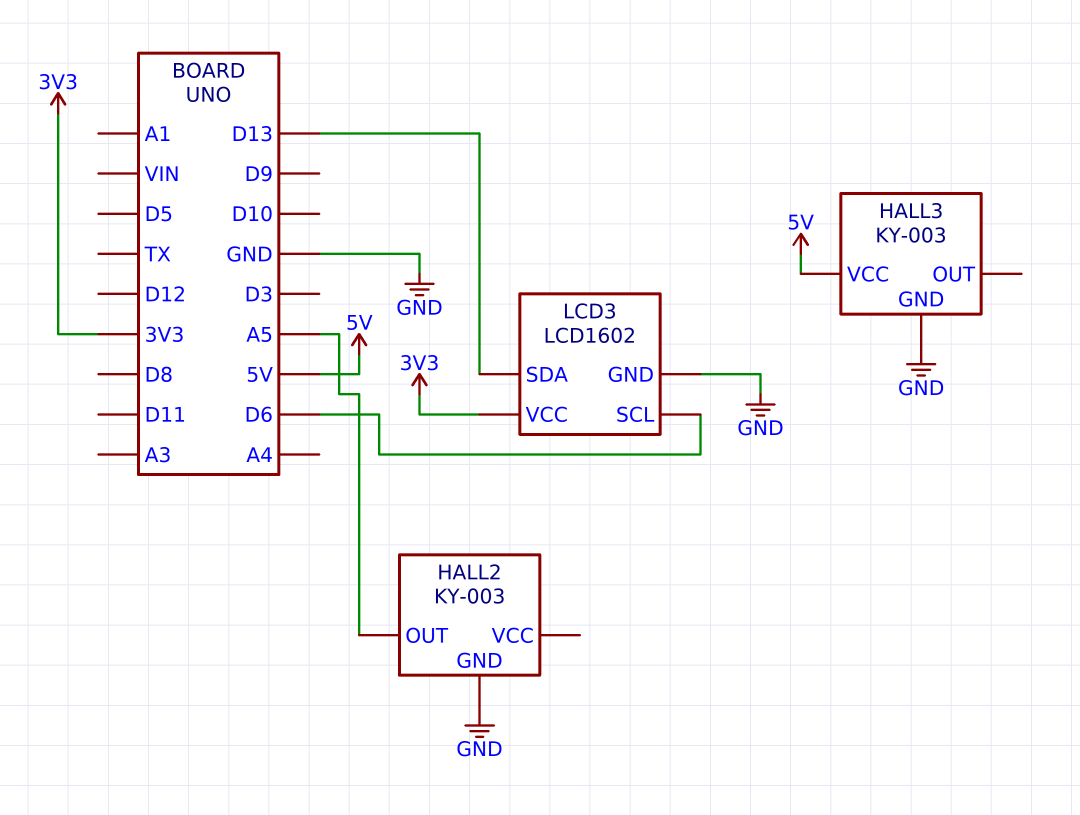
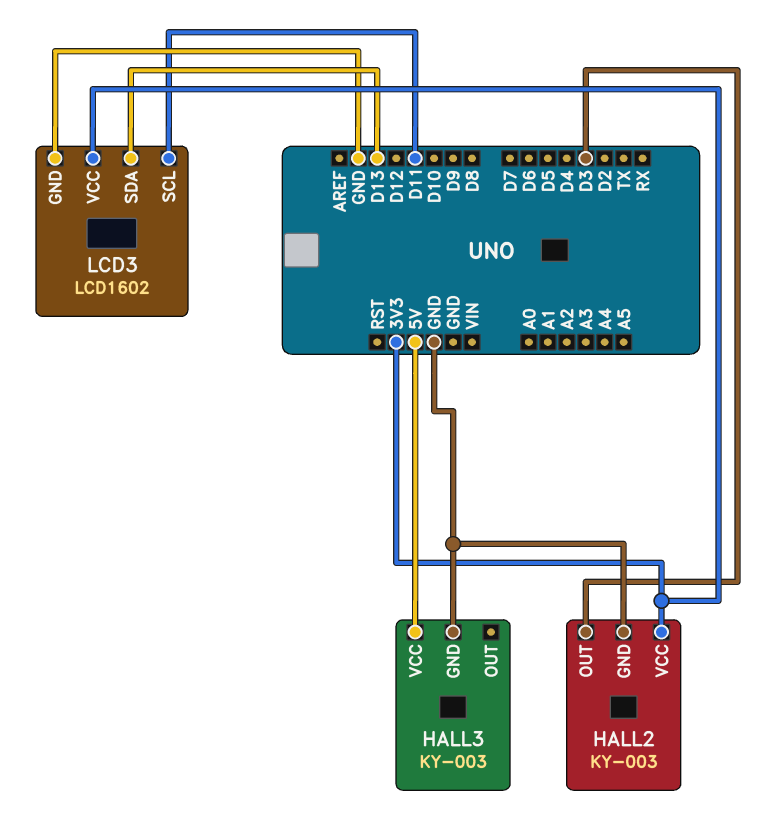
HALL2 pin OUT: A5 -> D3
HALL2 pin VCC: none -> 3V3
LCD3 pin SCL: D6 -> D11

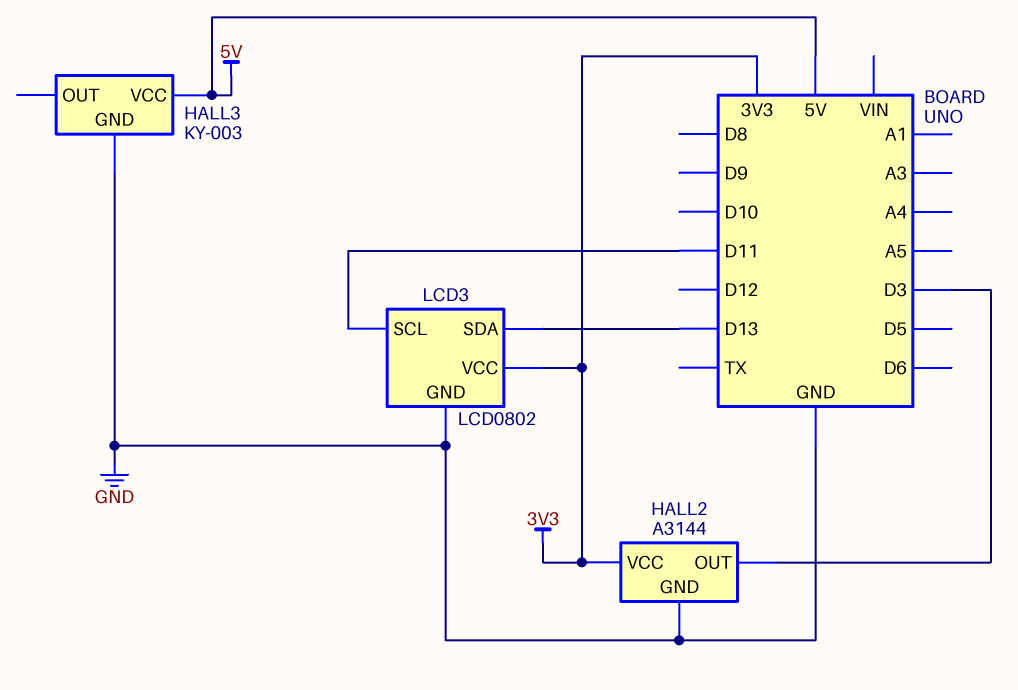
HALL2: KY-003 -> A3144
LCD3: LCD1602 -> LCD0802

